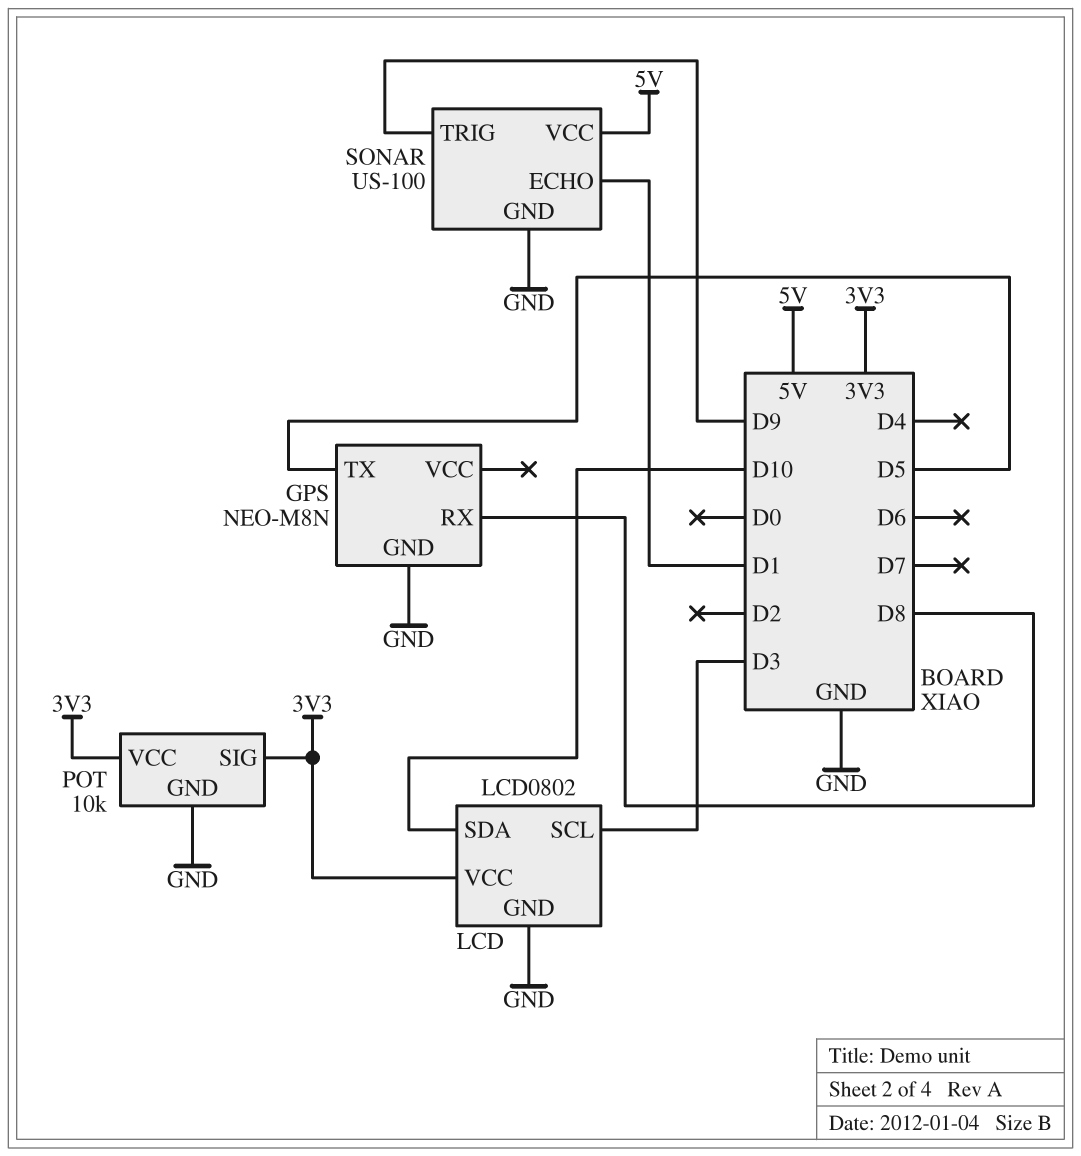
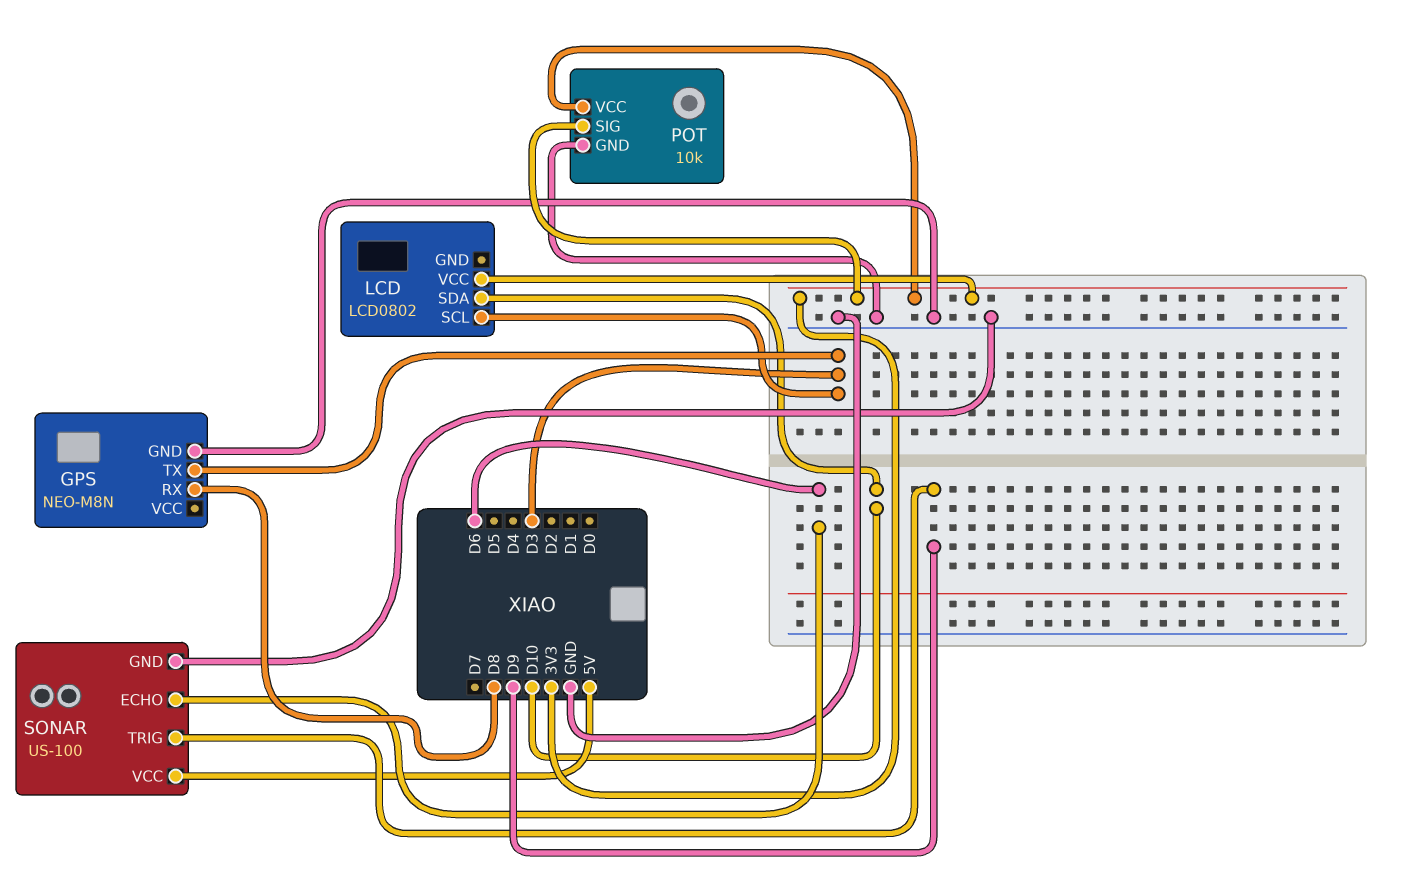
GPS pin TX: D5 -> D3
LCD pin GND: GND -> none
SONAR pin ECHO: D1 -> D6

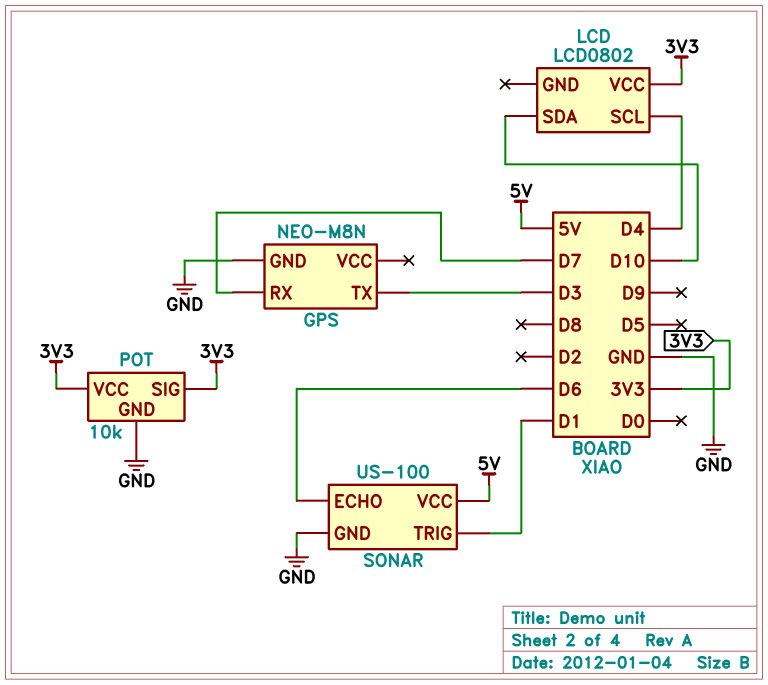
GPS pin RX: D8 -> D7
LCD pin SCL: D3 -> D4
SONAR pin TRIG: D9 -> D1

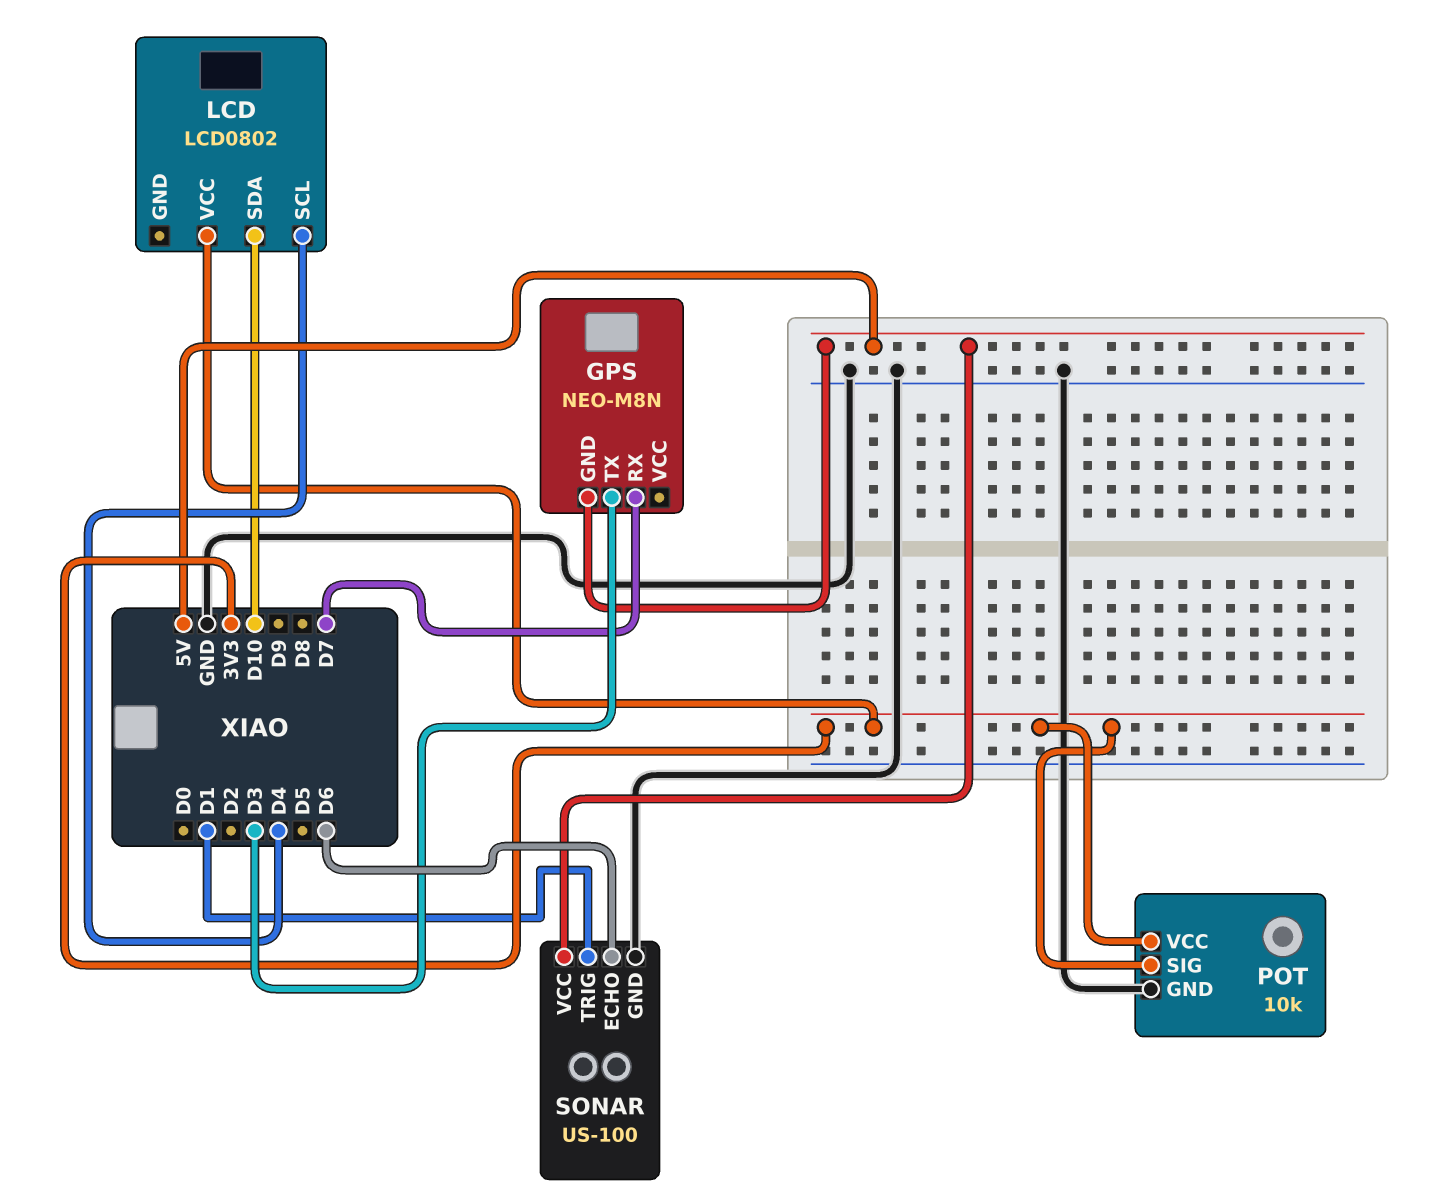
GPS pin GND: GND -> 5V

